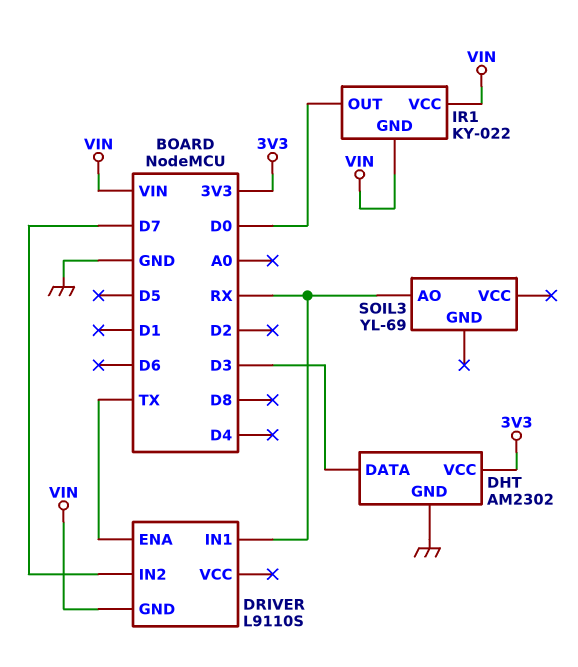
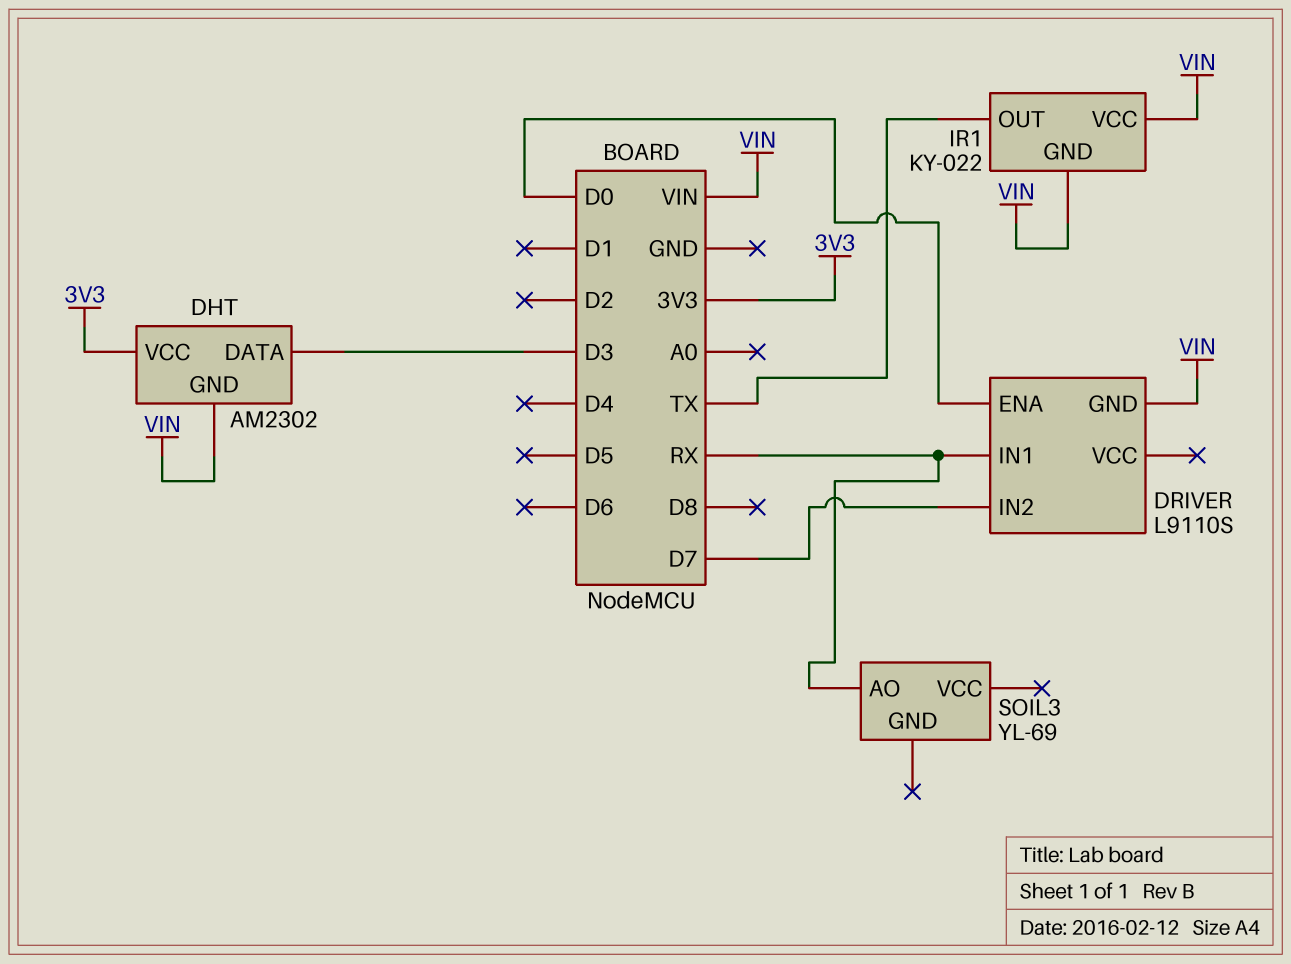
DHT pin GND: GND -> VIN
DRIVER pin ENA: TX -> D0
IR1 pin OUT: D0 -> TX

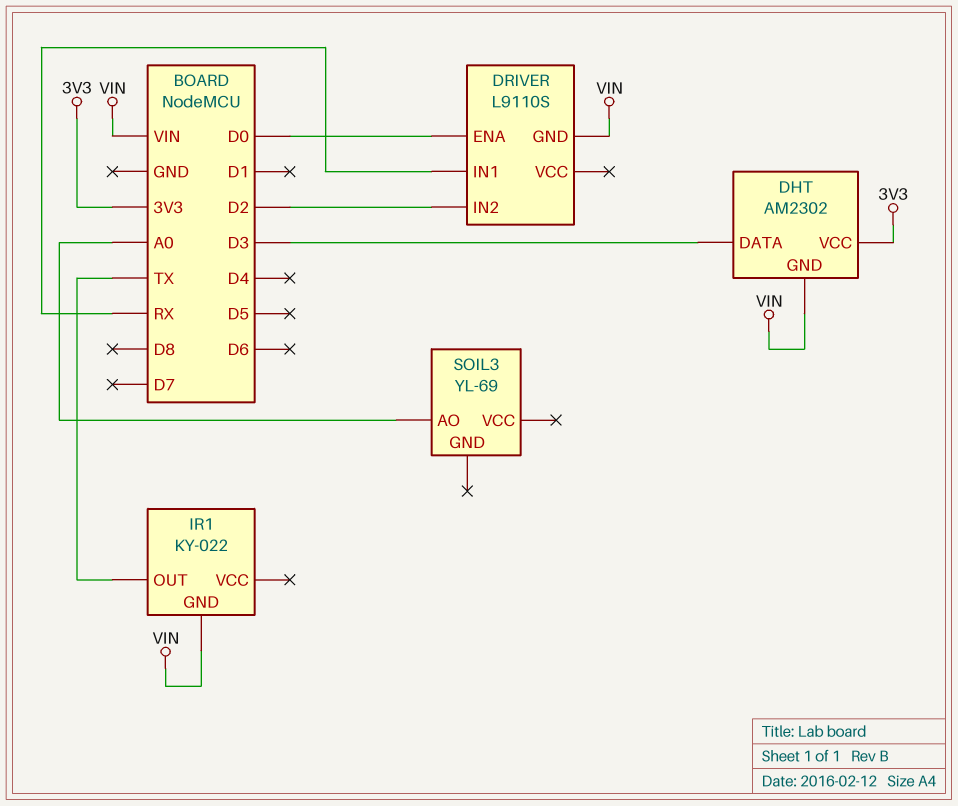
DRIVER pin IN2: D7 -> D2
IR1 pin VCC: VIN -> none
SOIL3 pin AO: RX -> A0

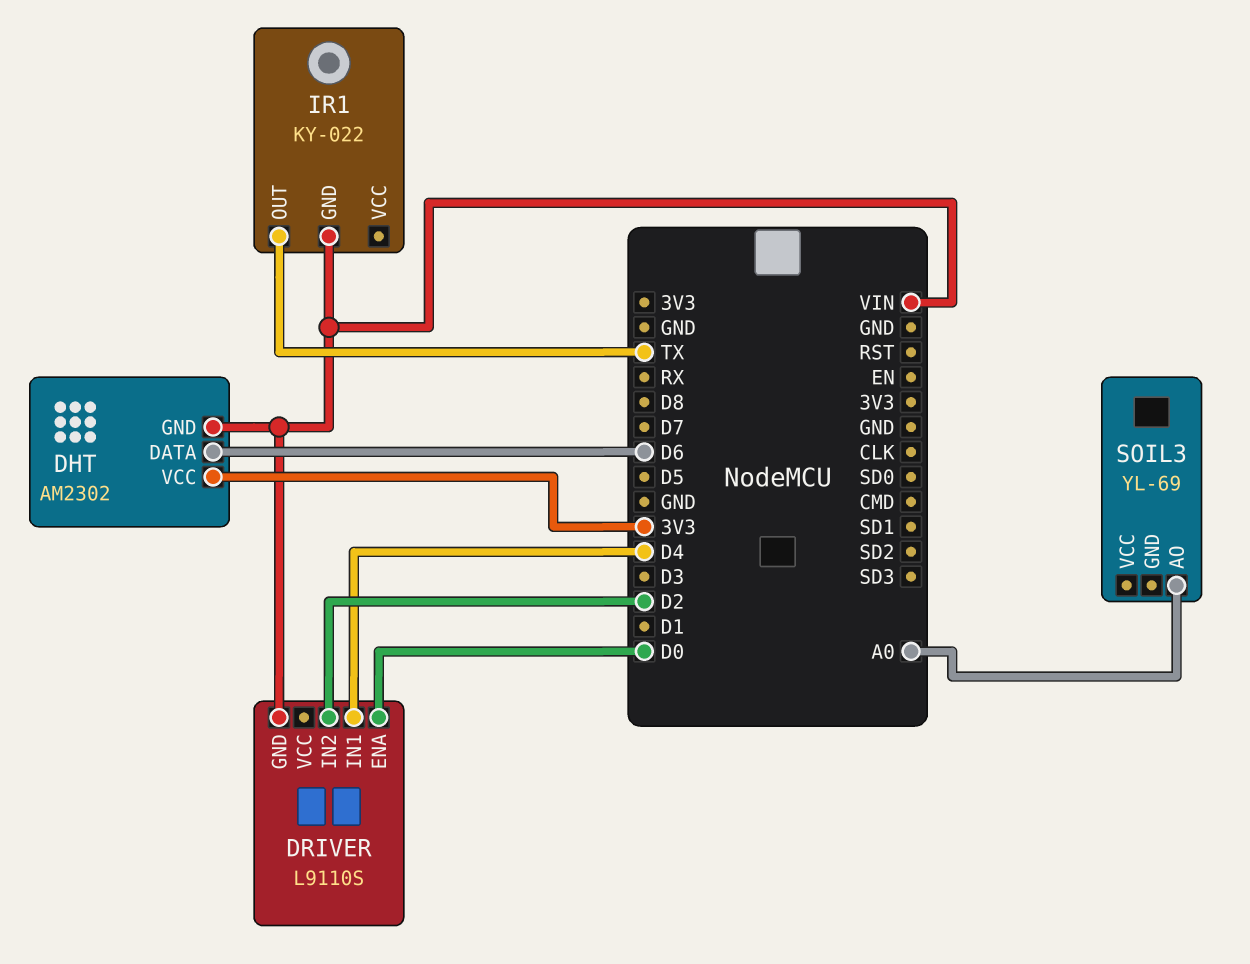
DHT pin DATA: D3 -> D6
DRIVER pin IN1: RX -> D4

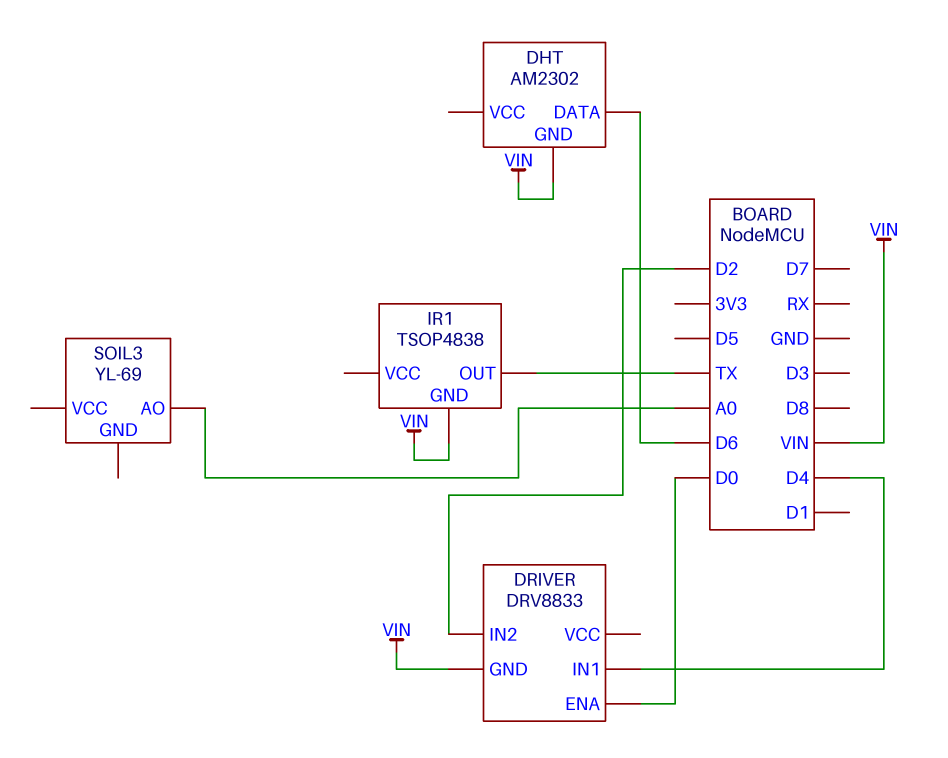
DHT pin VCC: 3V3 -> none
DRIVER: L9110S -> DRV8833
IR1: KY-022 -> TSOP4838

